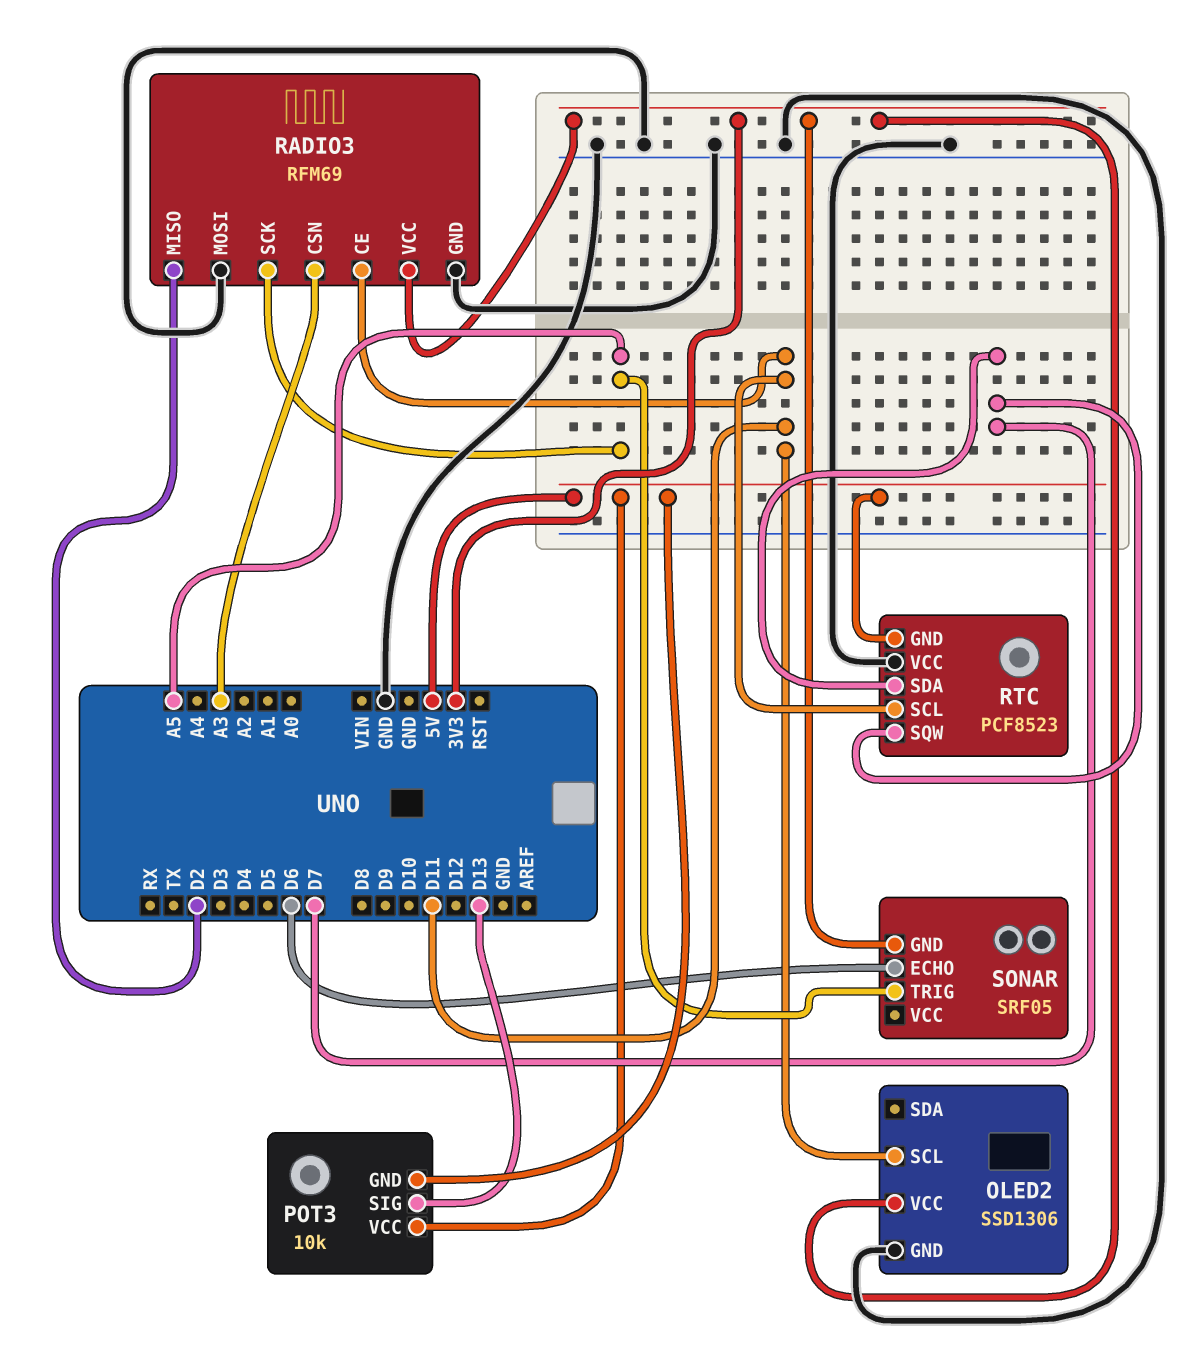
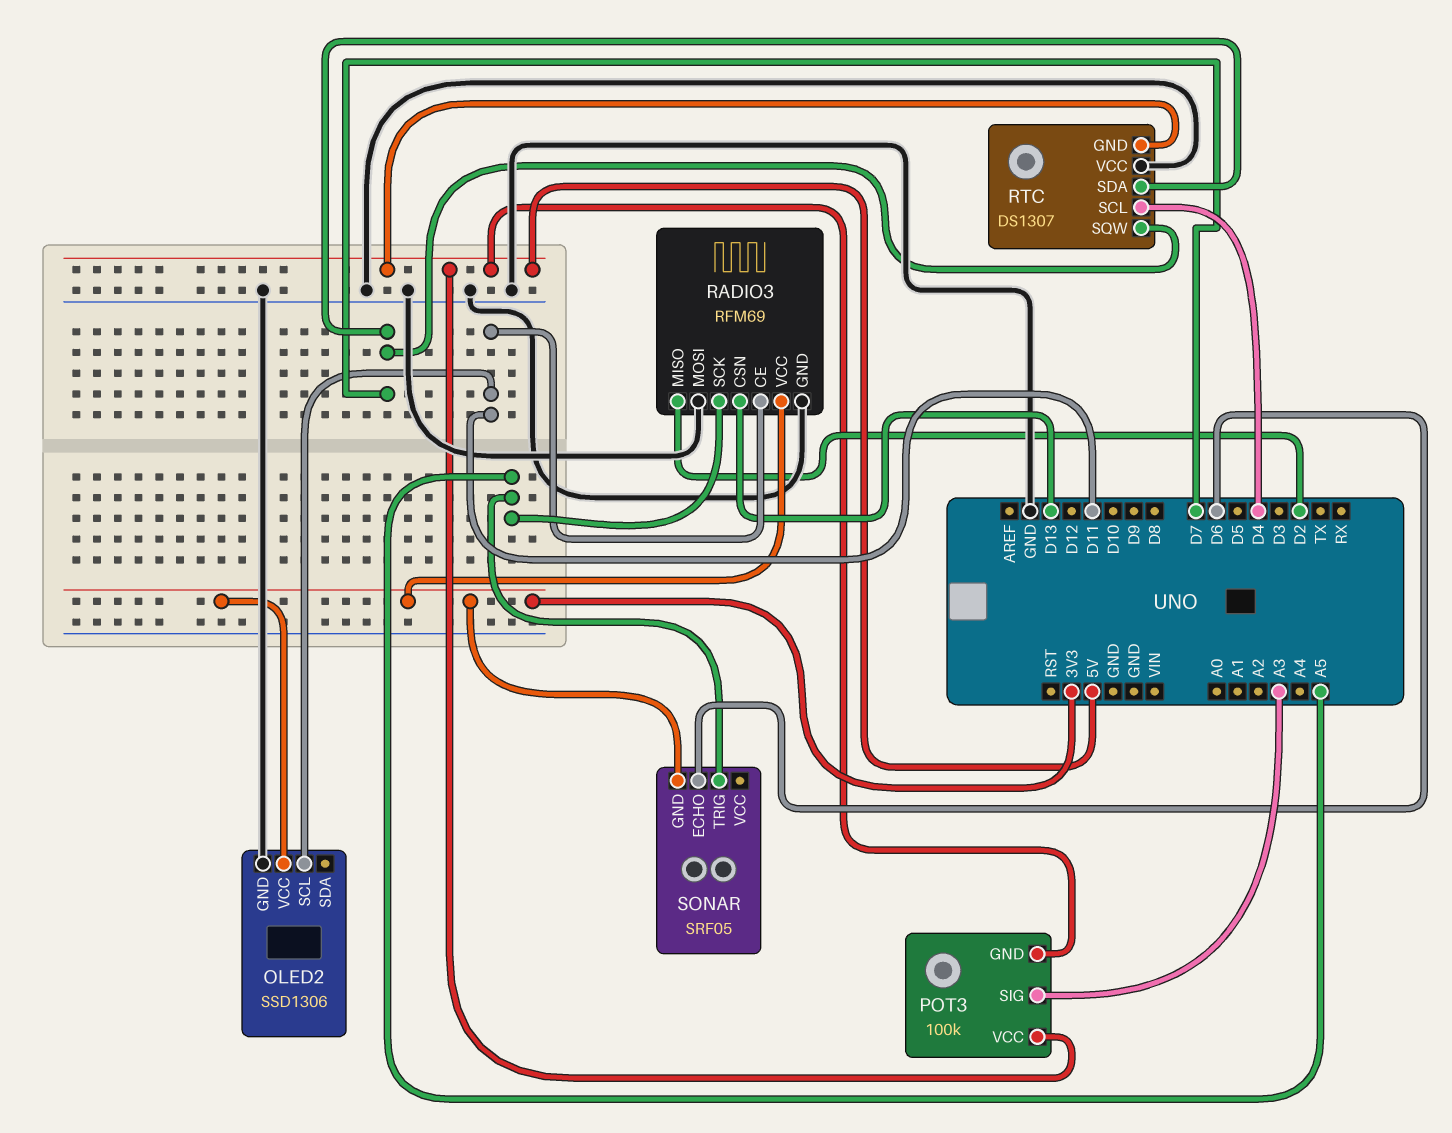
POT3: 10k -> 100k
POT3 pin SIG: D13 -> A3
RADIO3 pin CSN: A3 -> D13
RTC: PCF8523 -> DS1307
RTC pin SCL: D11 -> D4

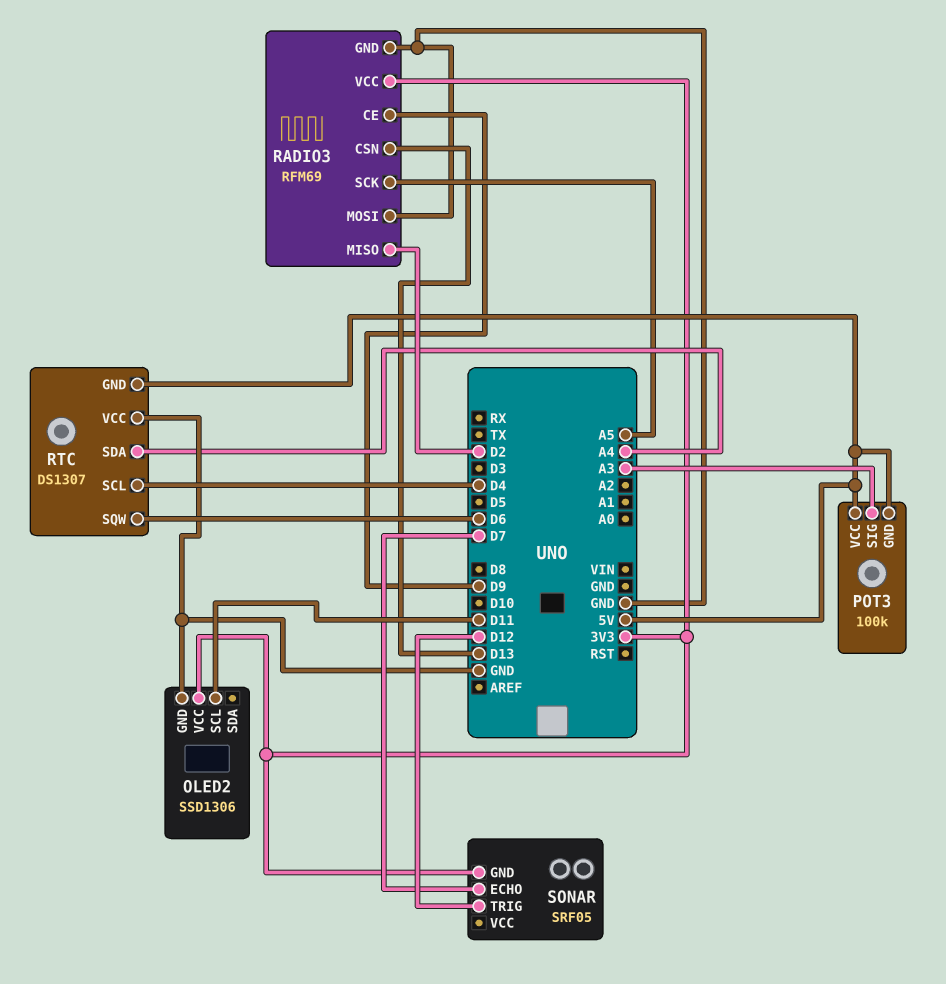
RADIO3 pin CE: D11 -> D9
RTC pin SDA: D7 -> A4
RTC pin SQW: D7 -> D6
SONAR pin ECHO: D6 -> D7
SONAR pin TRIG: A5 -> D12

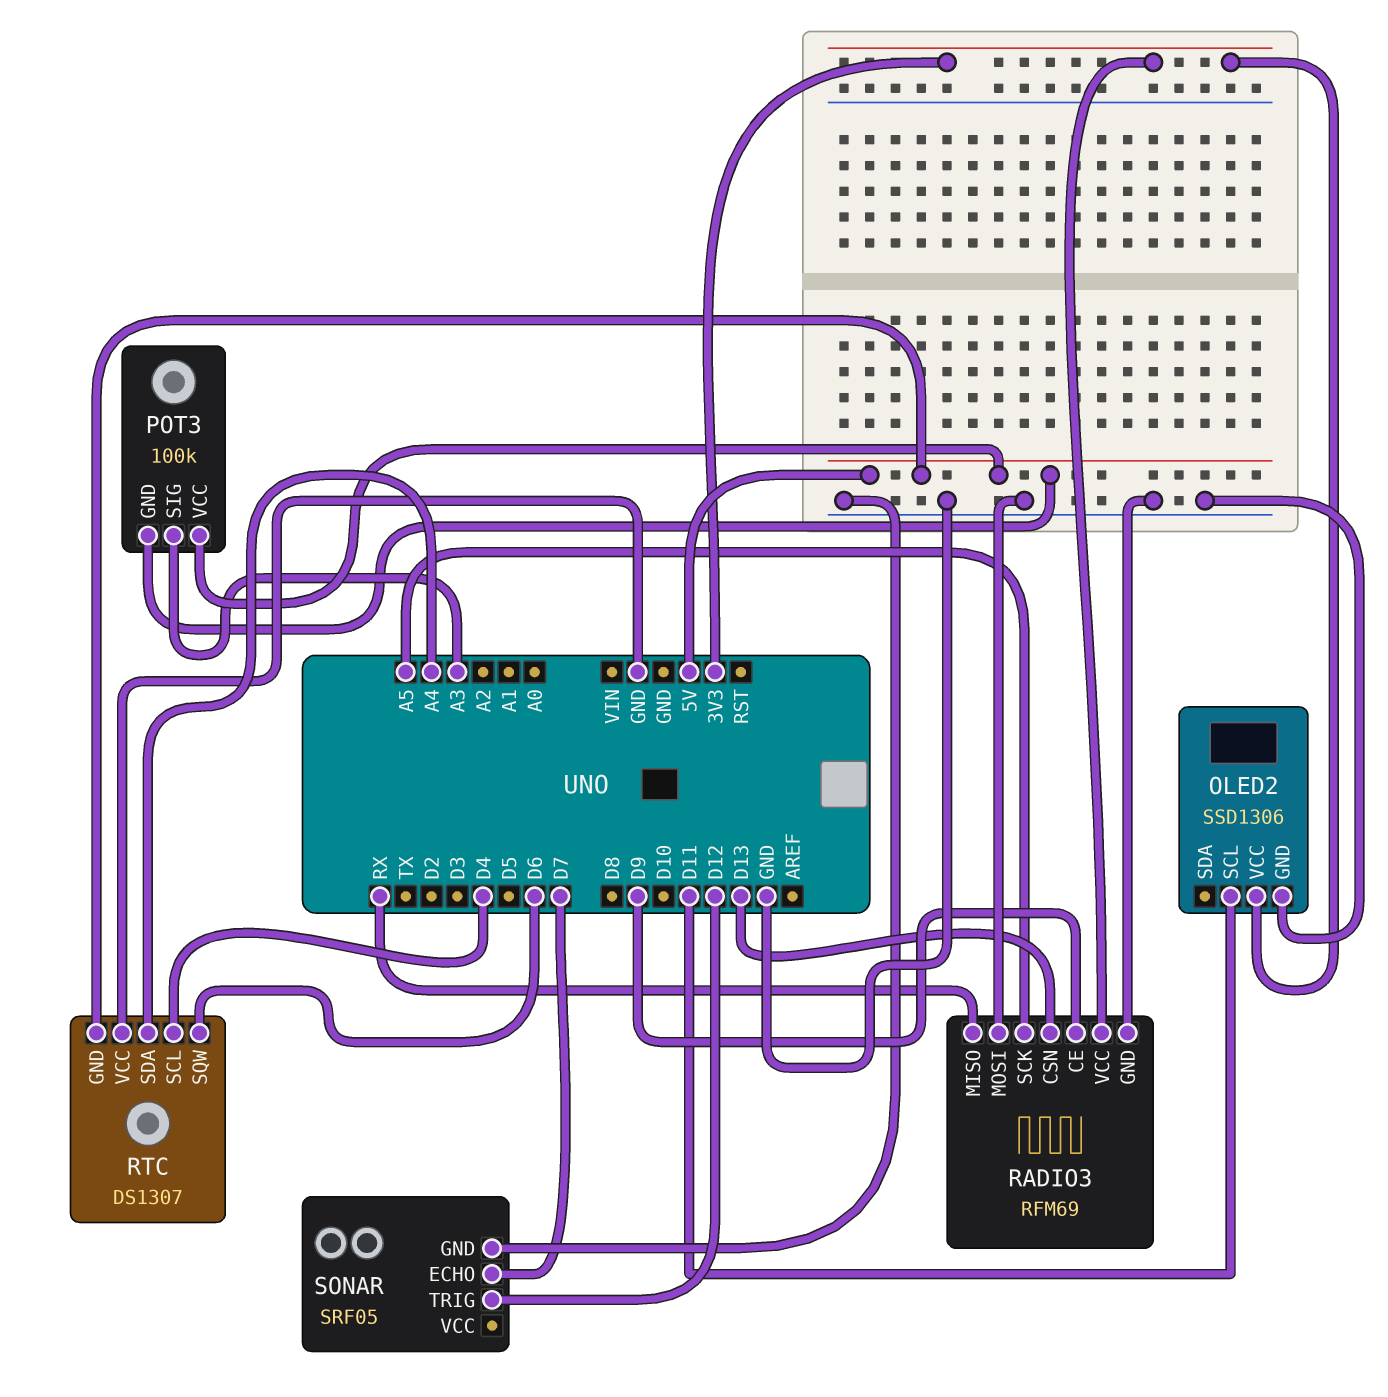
RADIO3 pin MISO: D2 -> RX
SONAR pin GND: 3V3 -> GND

